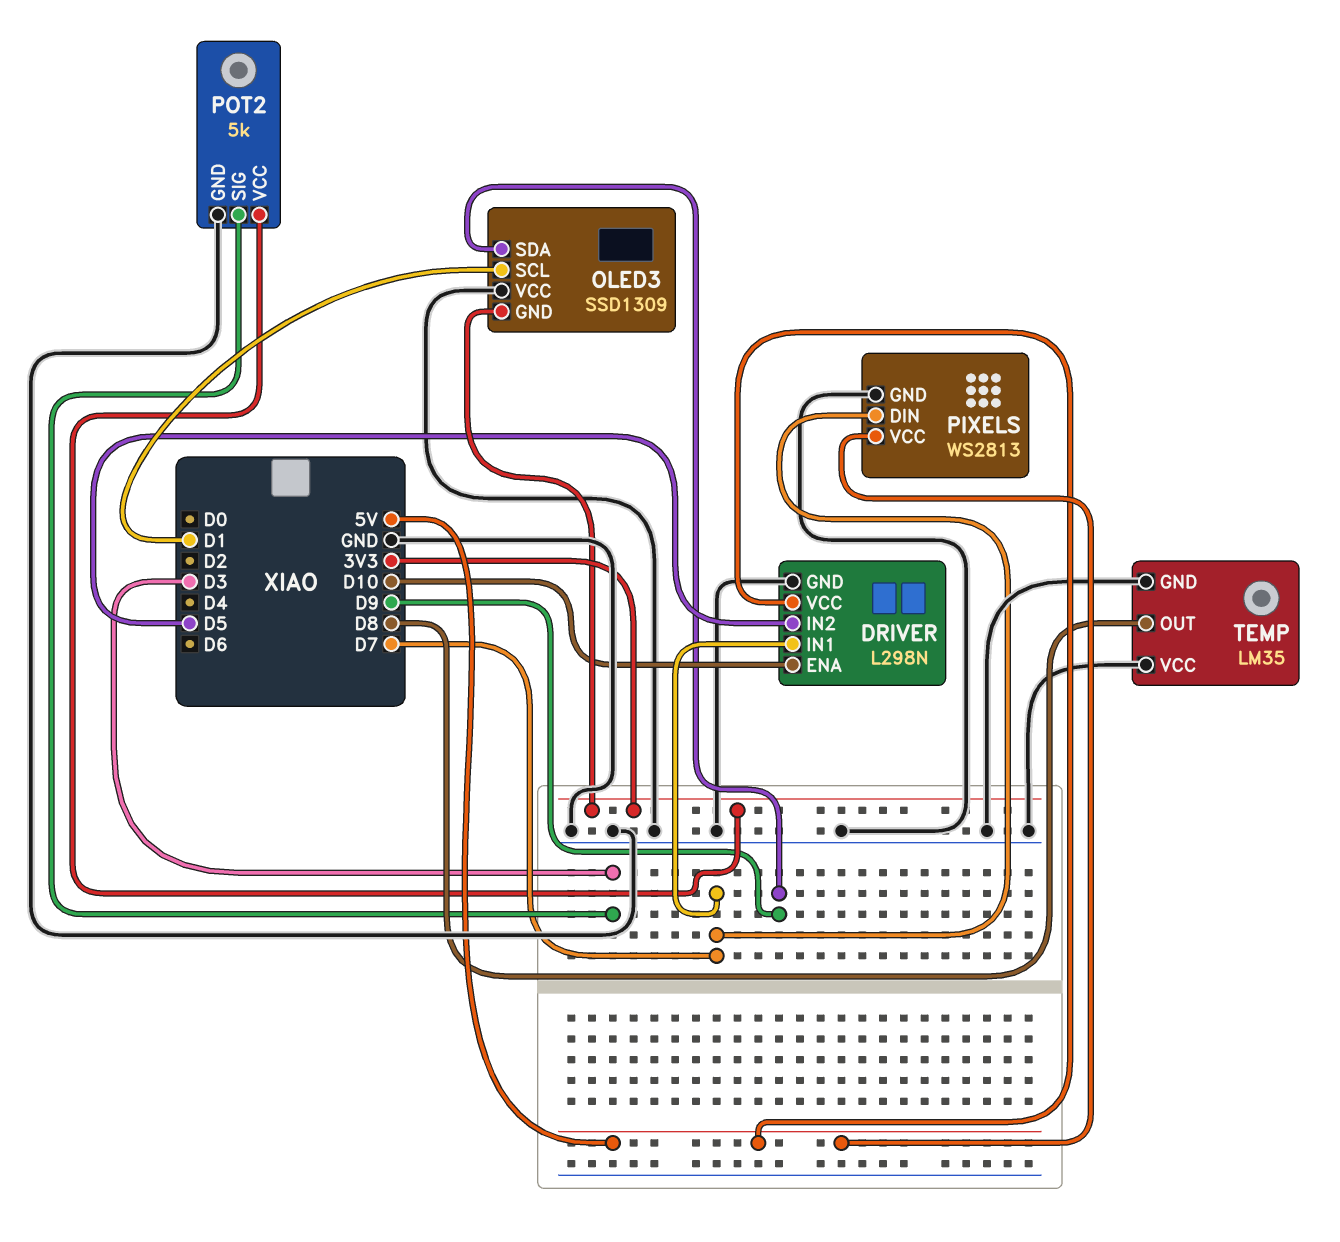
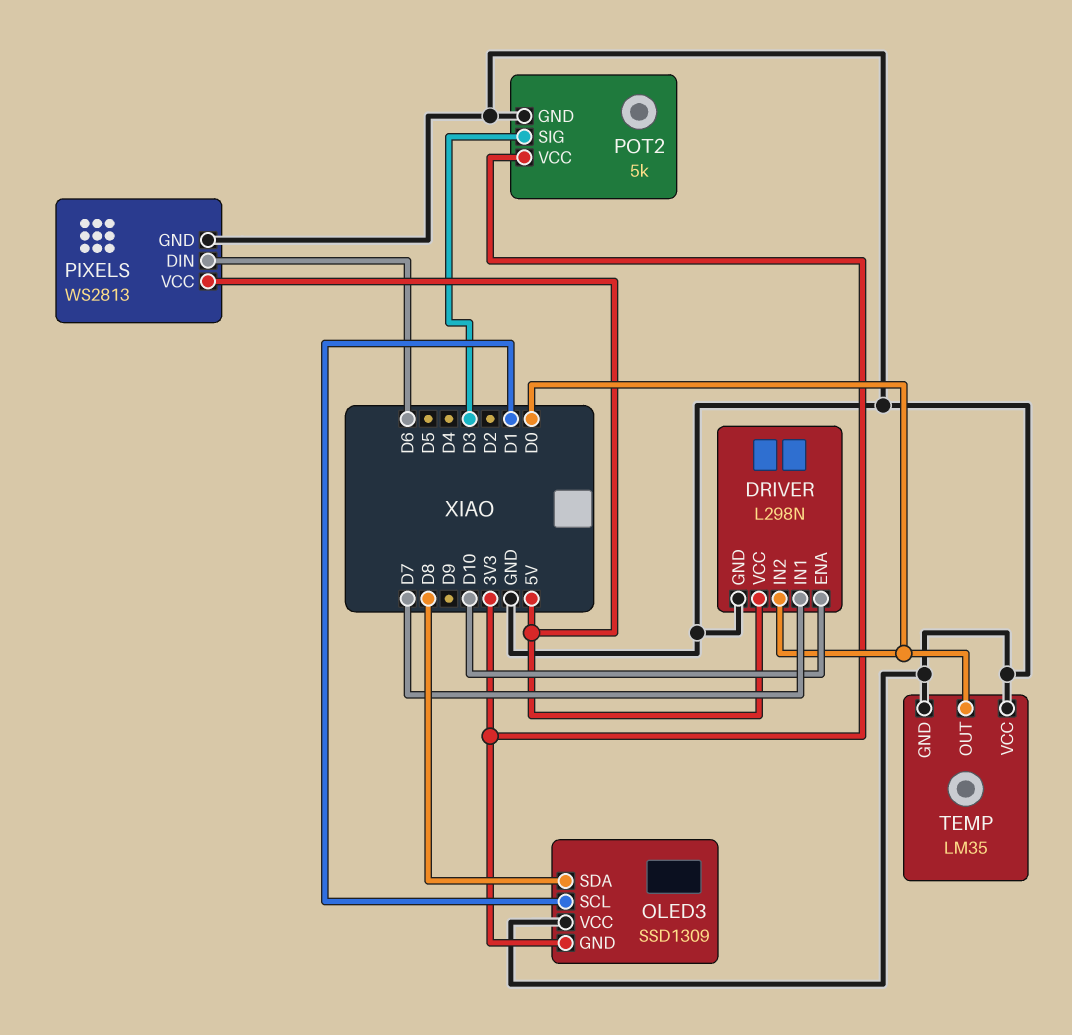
DRIVER pin IN2: D5 -> D0
OLED3 pin SDA: D9 -> D8
PIXELS pin DIN: D7 -> D6
TEMP pin OUT: D8 -> D0

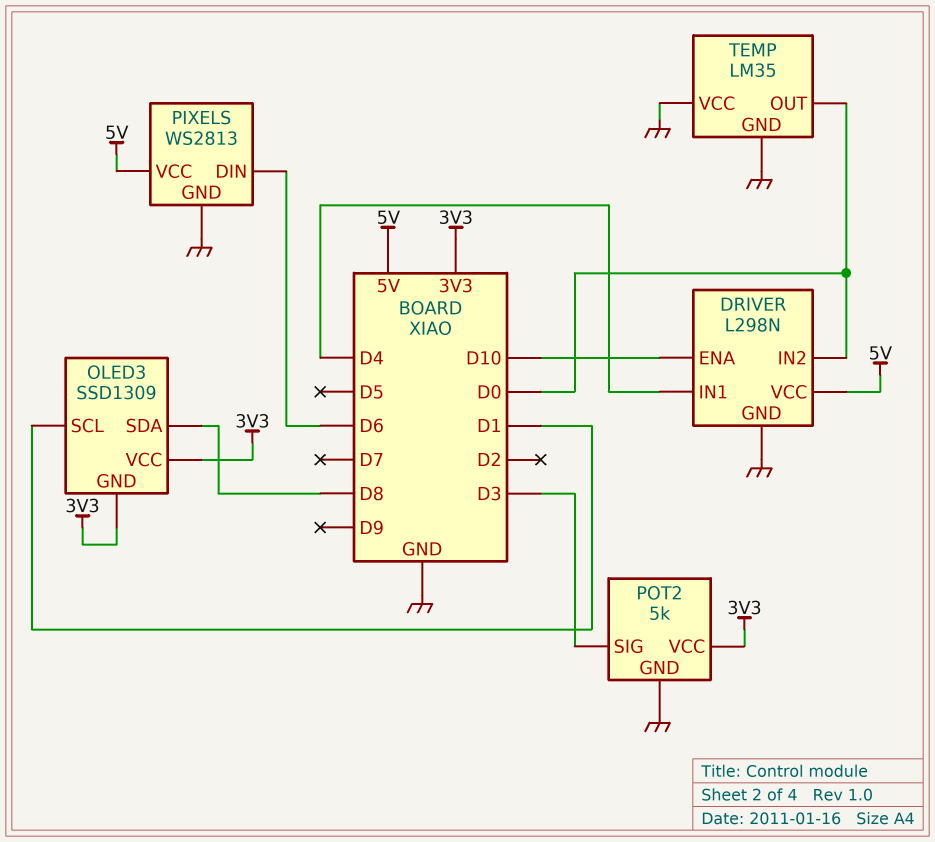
DRIVER pin IN1: D7 -> D4
OLED3 pin VCC: GND -> 3V3

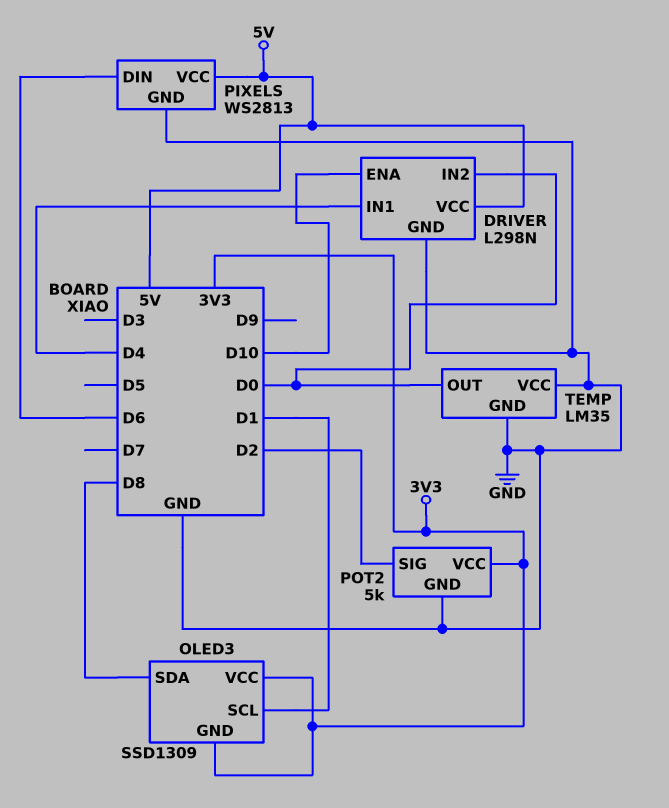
POT2 pin SIG: D3 -> D2

